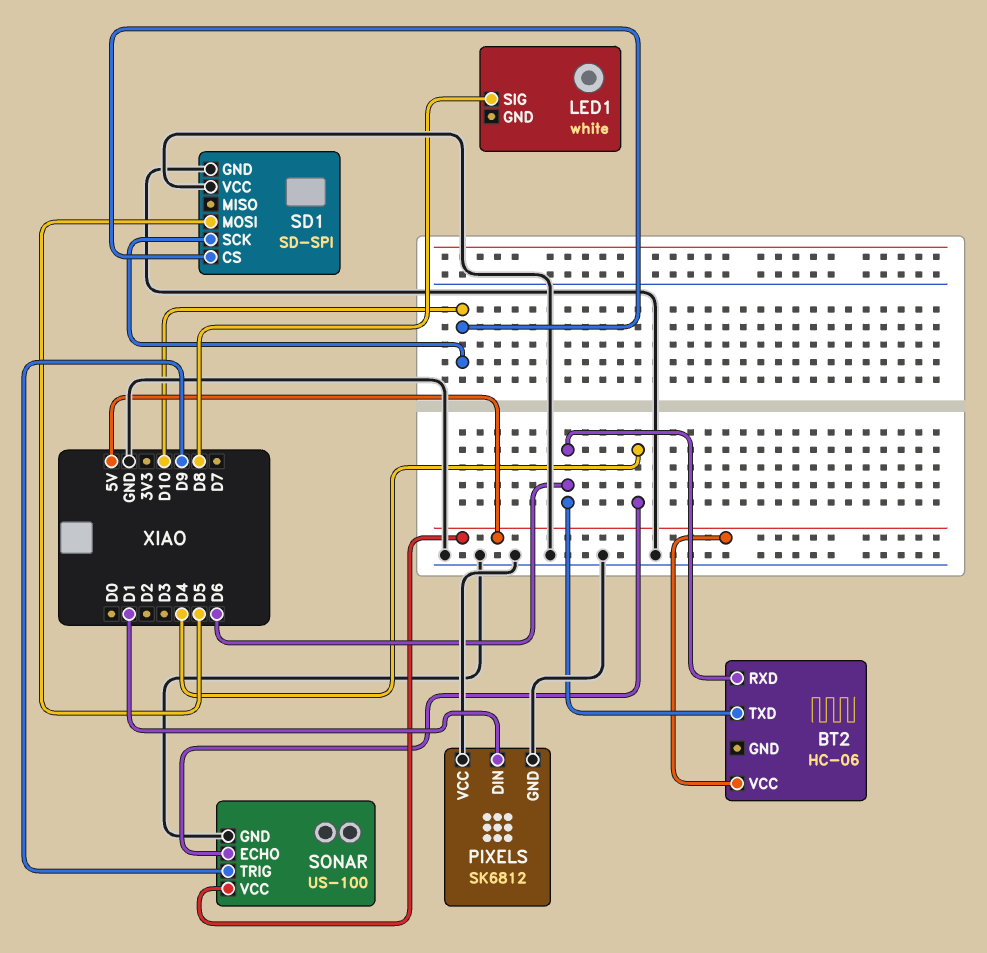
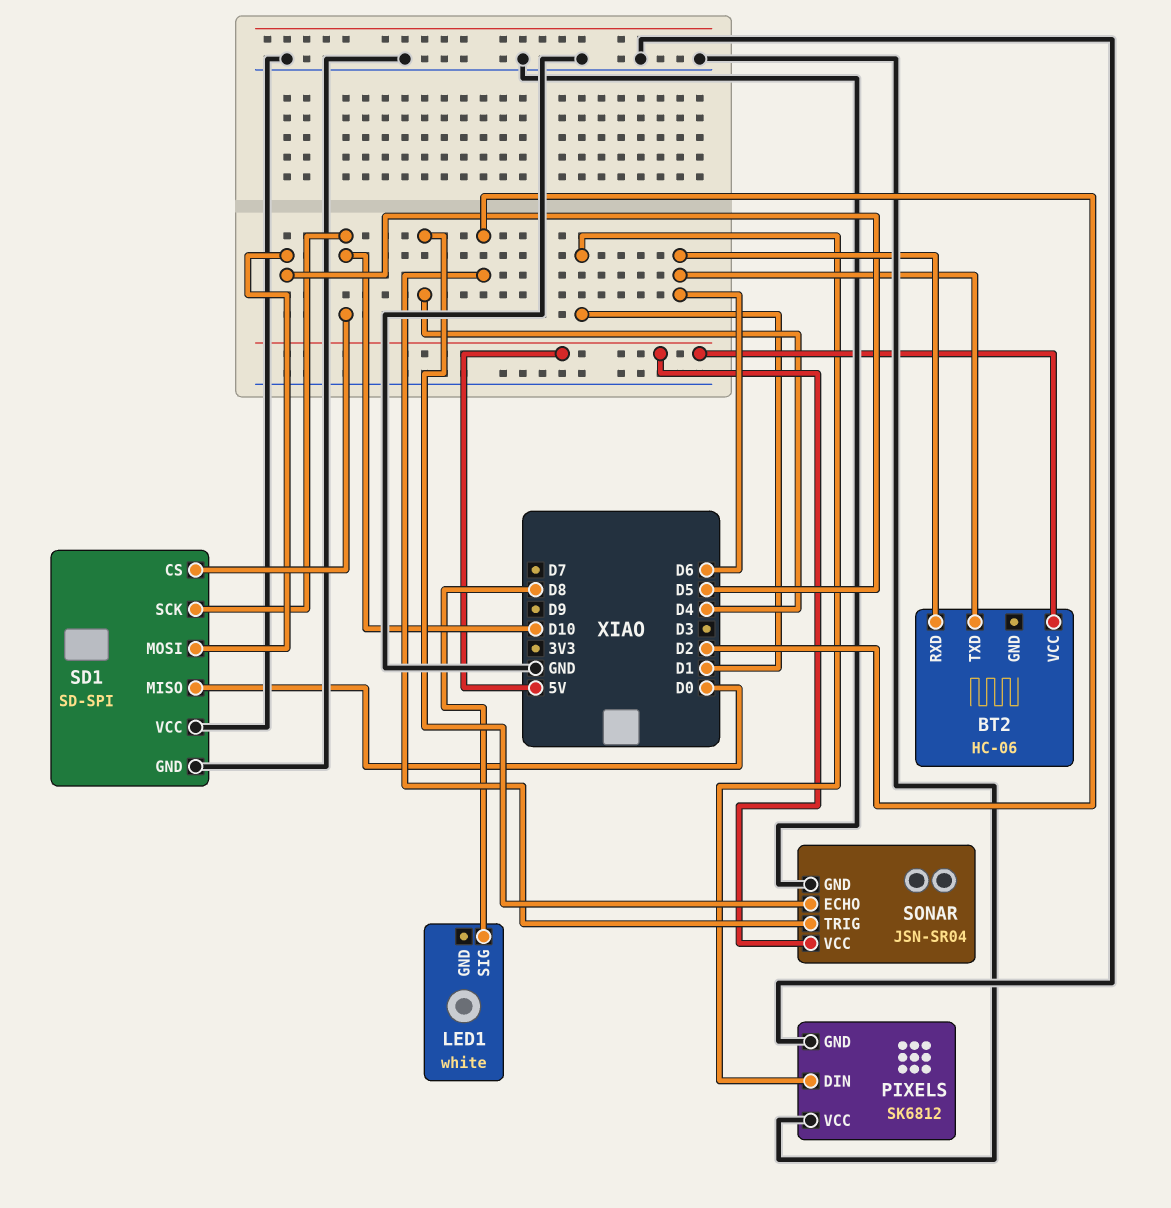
SD1 pin MISO: none -> D0
SONAR: US-100 -> JSN-SR04
SONAR pin TRIG: D9 -> D2

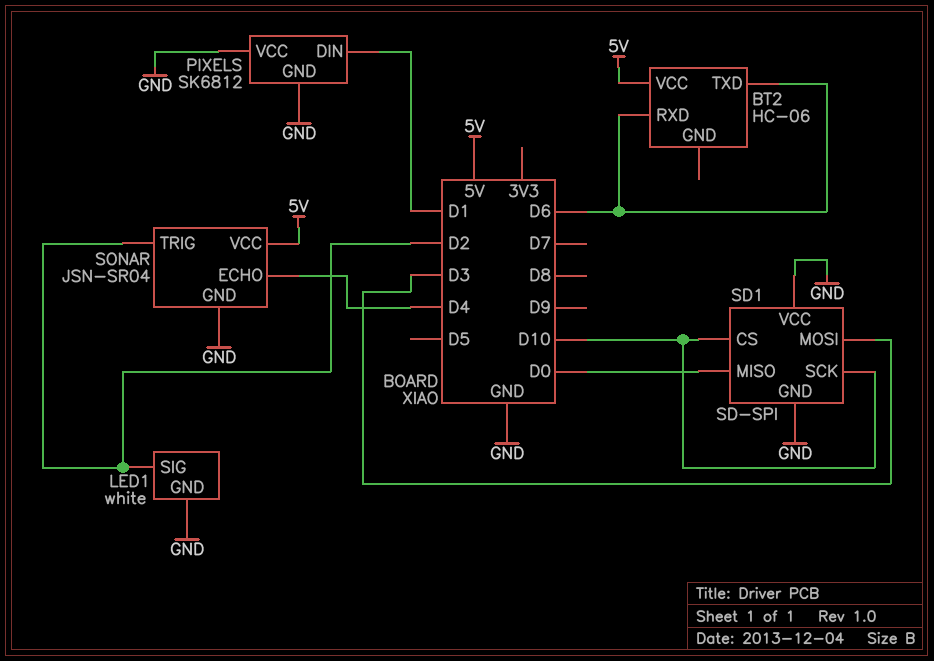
LED1 pin GND: none -> GND
LED1 pin SIG: D8 -> D2
SD1 pin MOSI: D5 -> D3

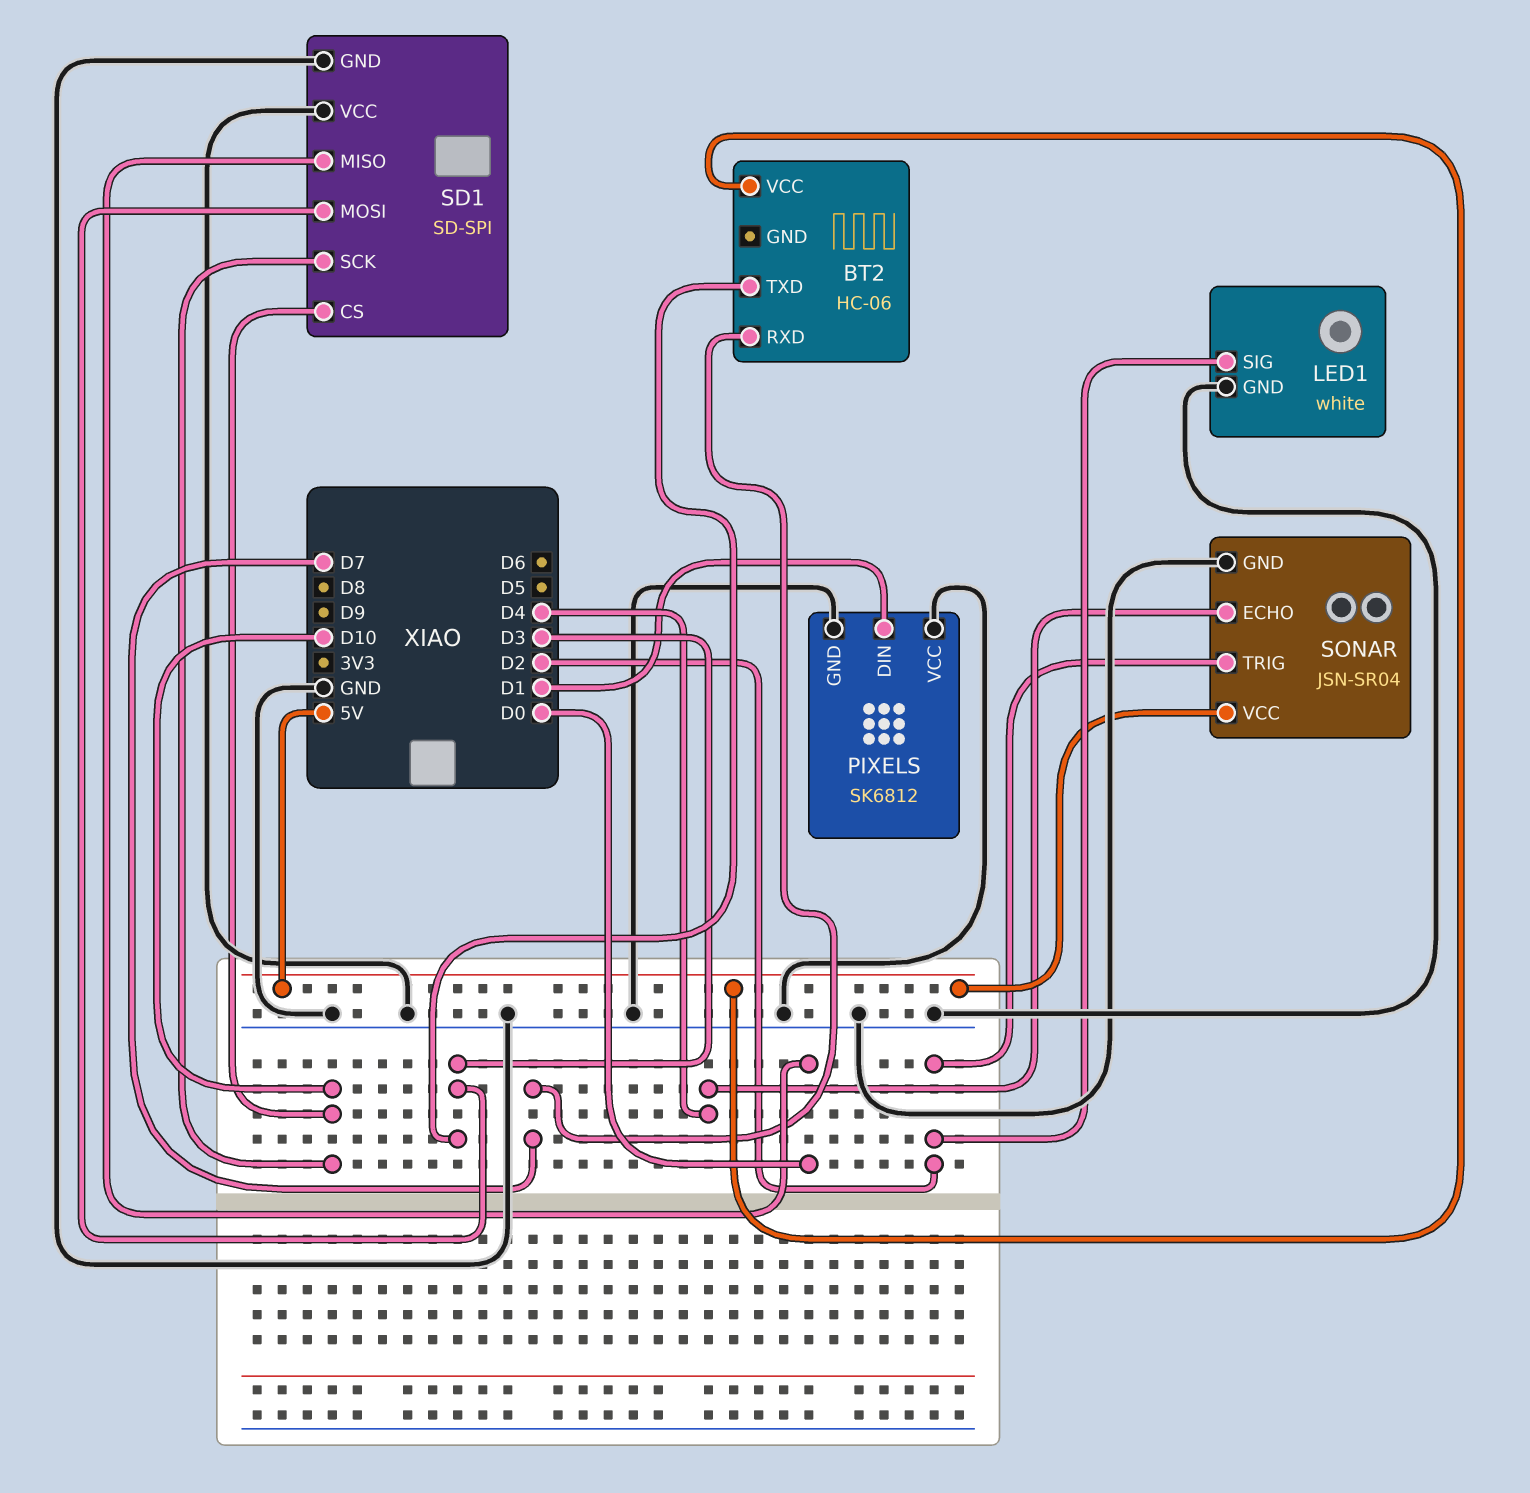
BT2 pin RXD: D6 -> D7
BT2 pin TXD: D6 -> D3

